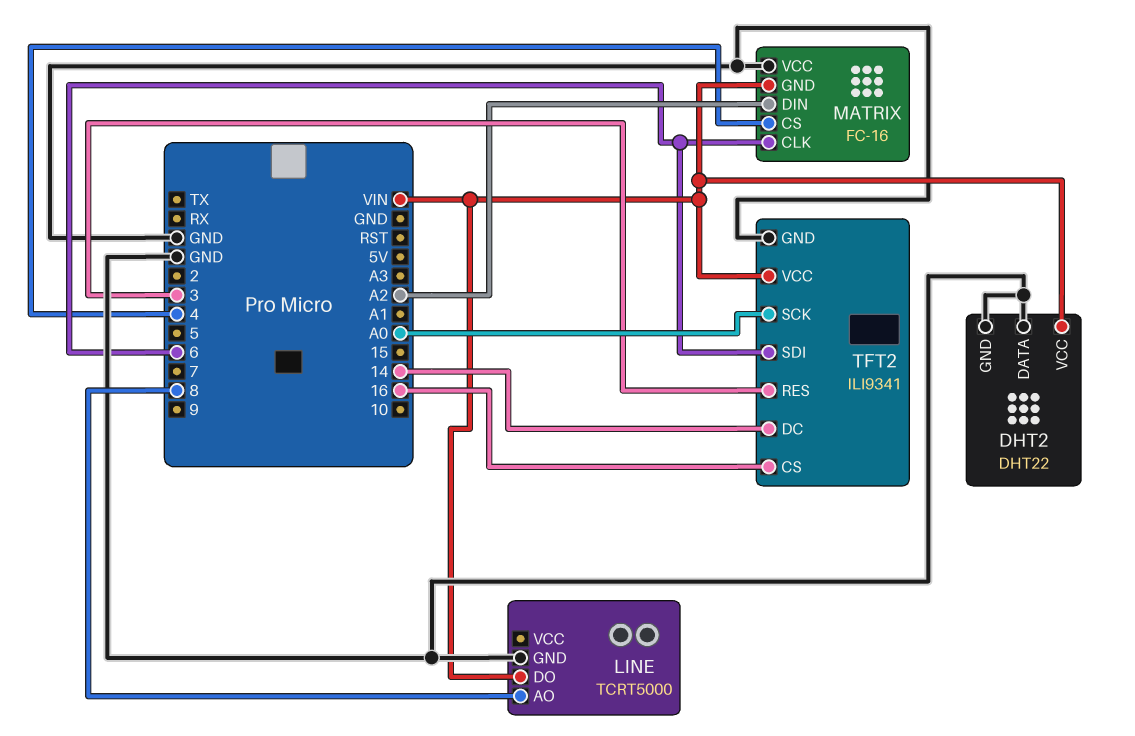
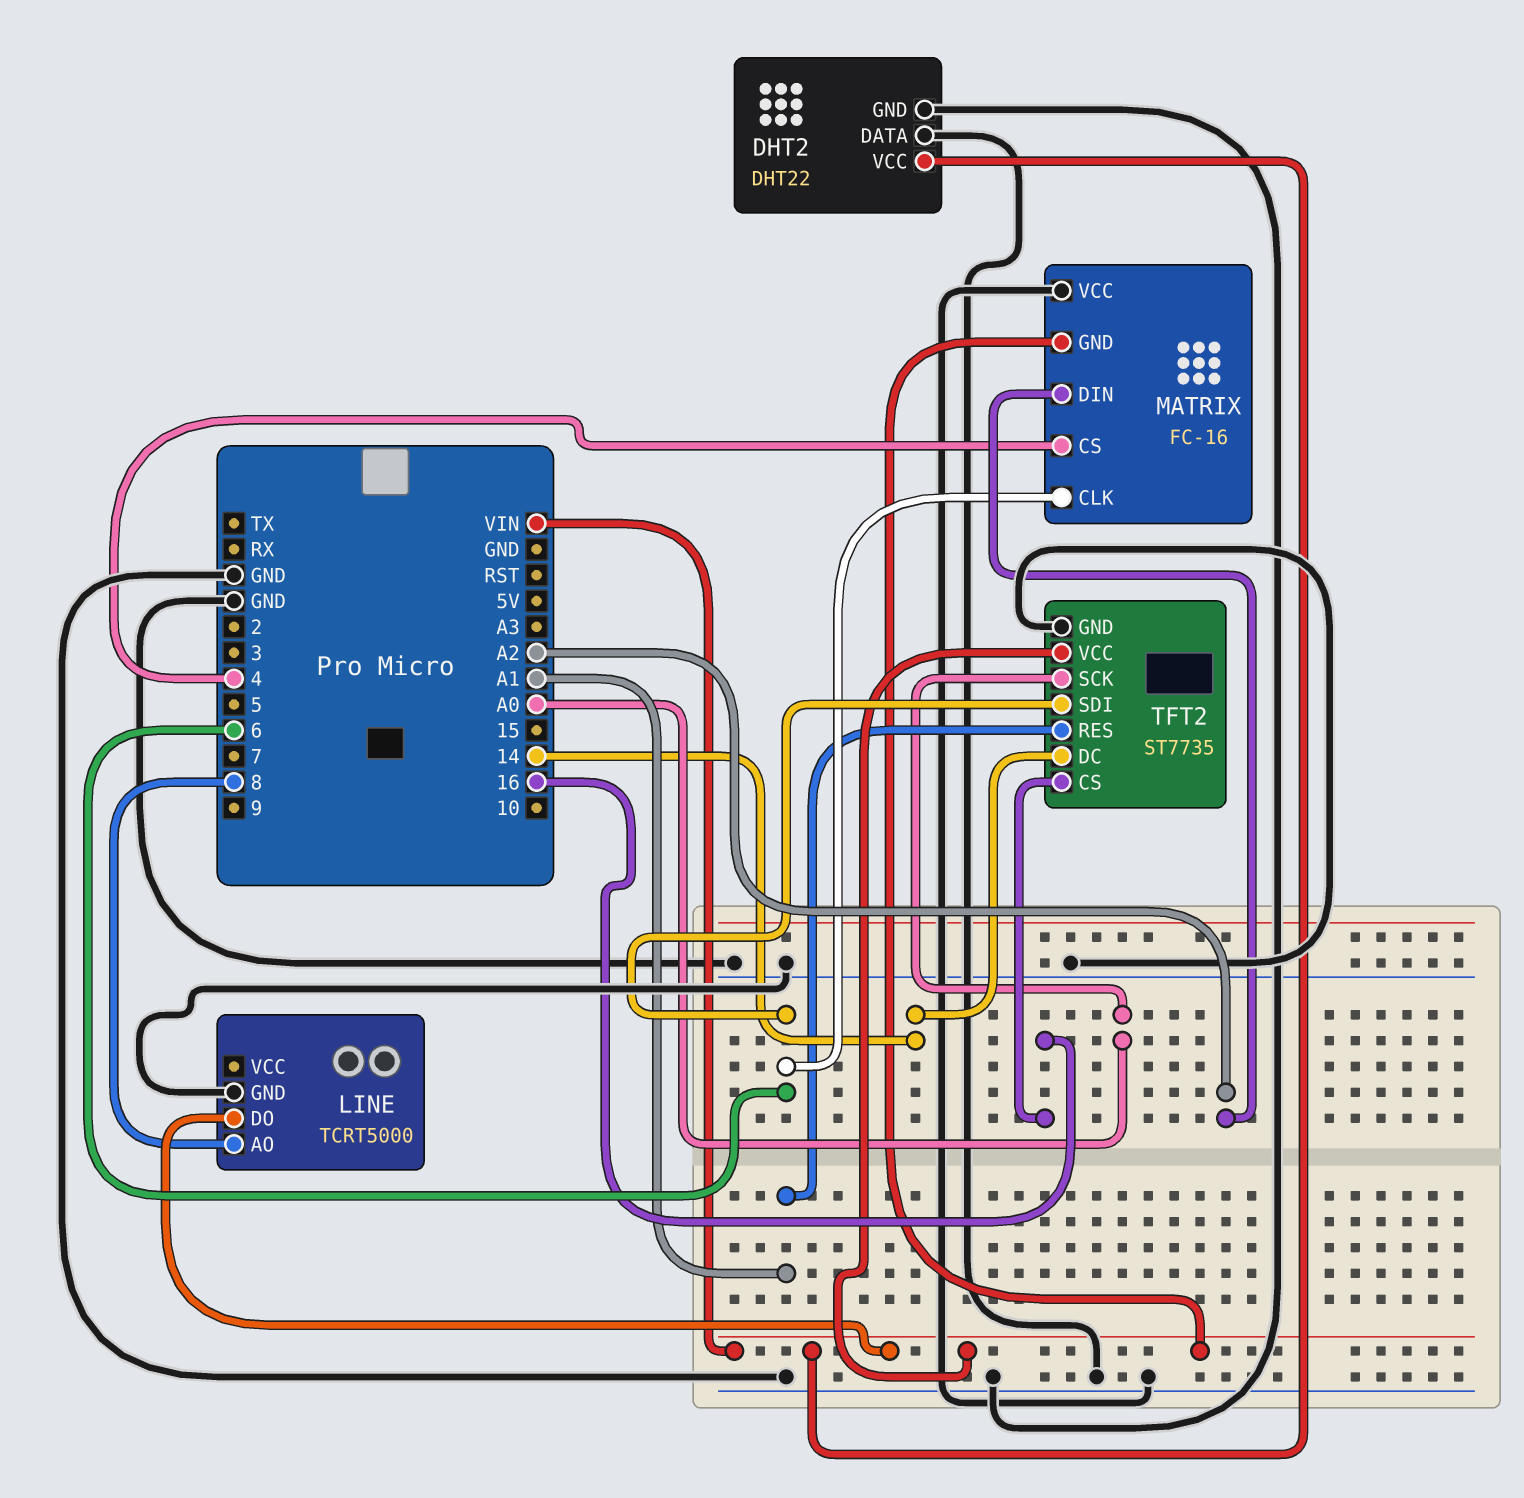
TFT2: ILI9341 -> ST7735
TFT2 pin RES: 3 -> A1

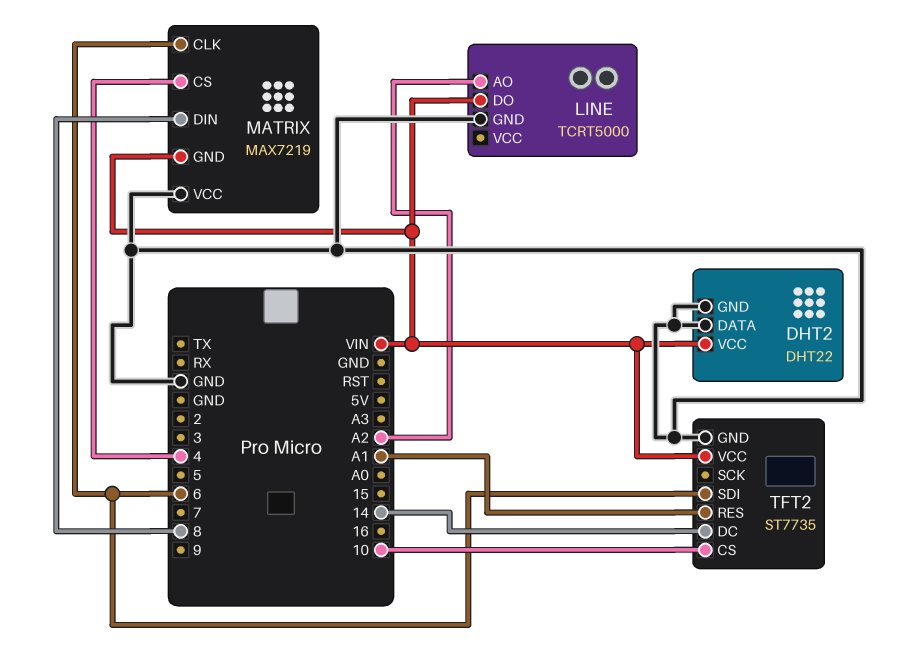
LINE pin AO: 8 -> A2
MATRIX: FC-16 -> MAX7219
MATRIX pin DIN: A2 -> 8
TFT2 pin CS: 16 -> 10
TFT2 pin SCK: A0 -> none

